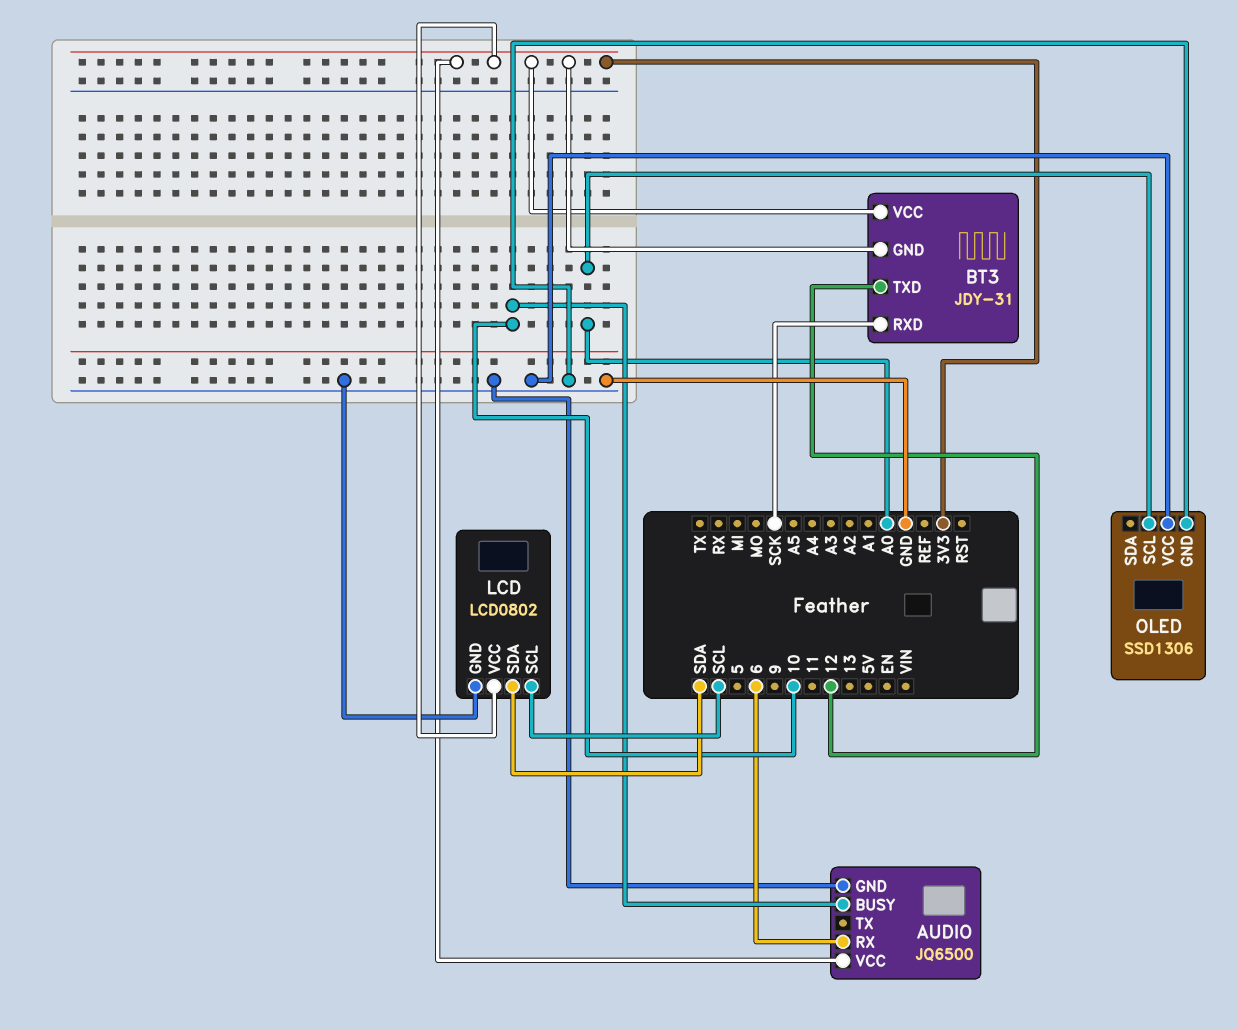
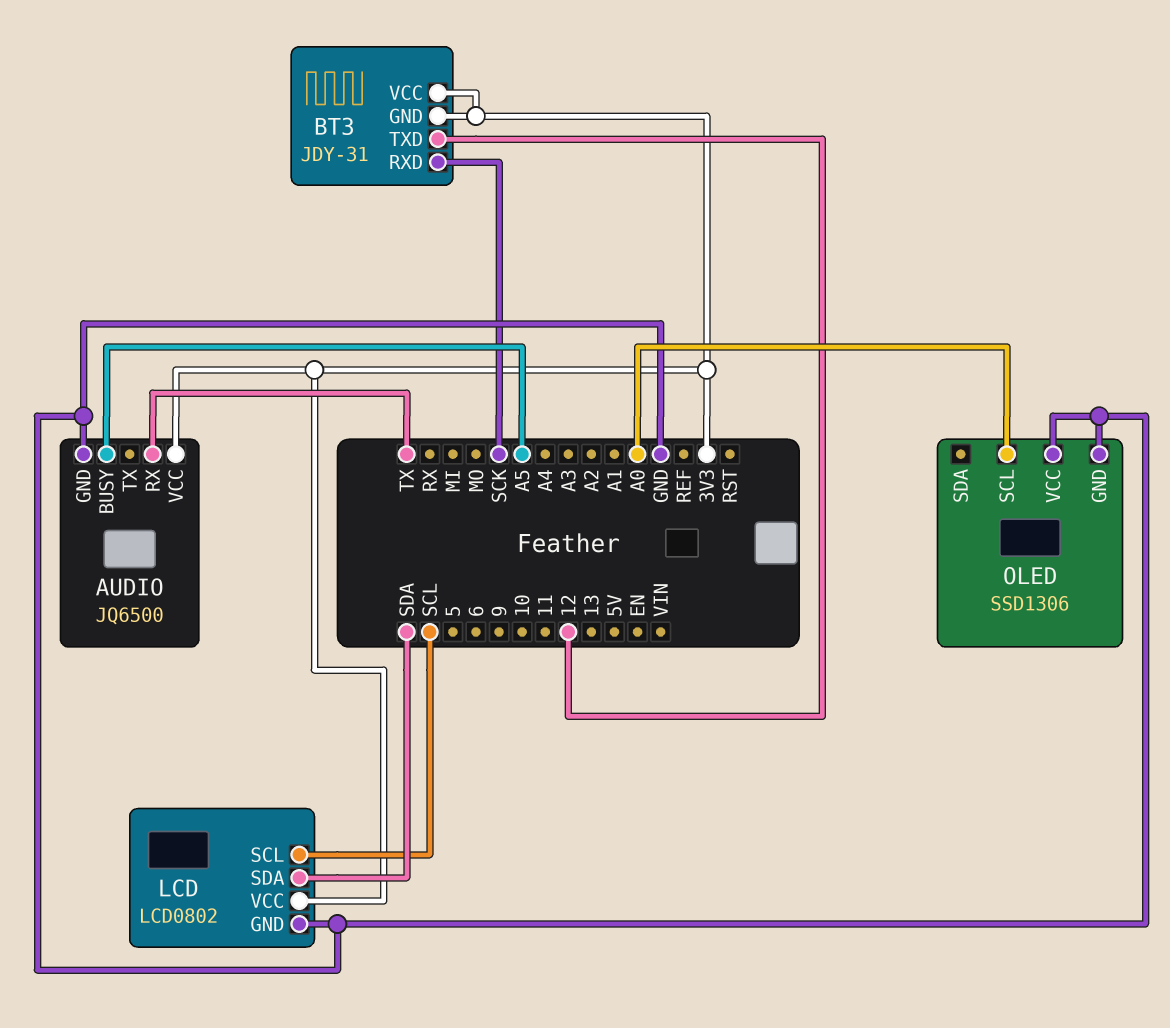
AUDIO pin BUSY: 10 -> A5
AUDIO pin RX: 6 -> TX

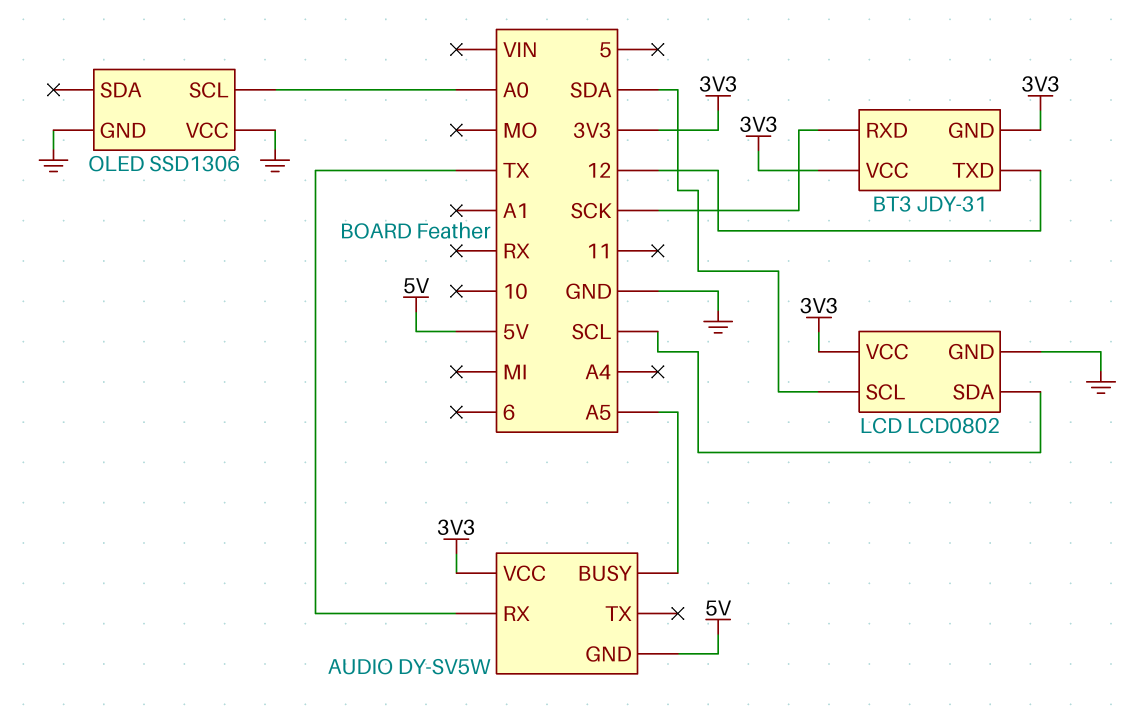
AUDIO: JQ6500 -> DY-SV5W
AUDIO pin GND: GND -> 5V
LCD pin SCL: SCL -> SDA
LCD pin SDA: SDA -> SCL

